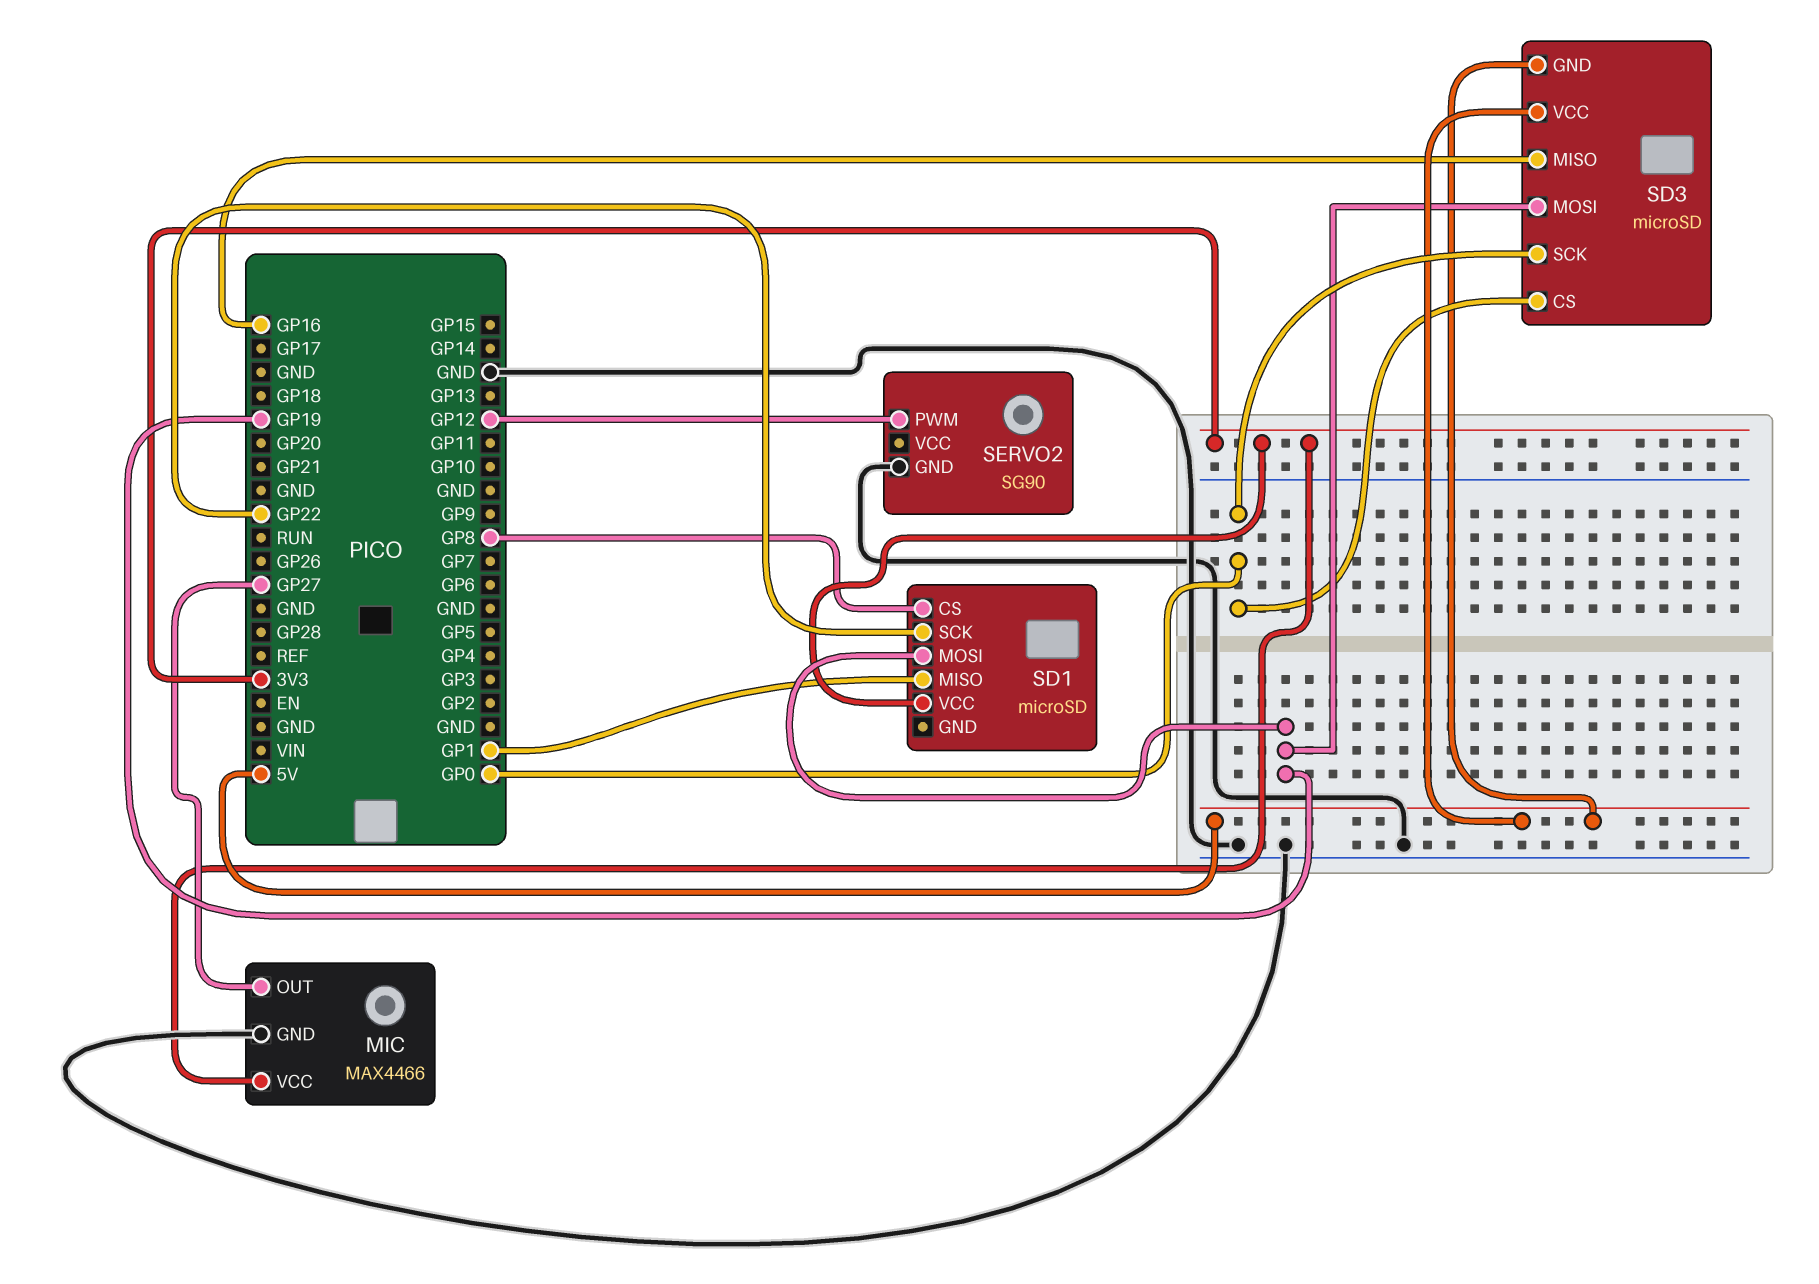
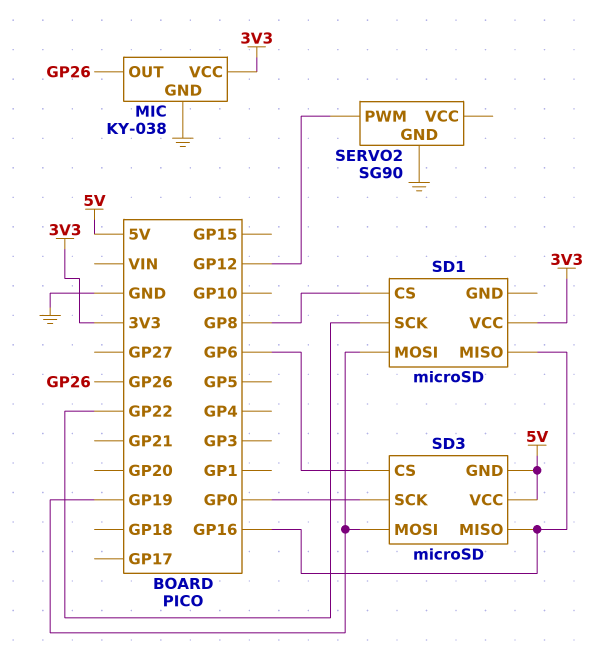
MIC: MAX4466 -> KY-038
MIC pin OUT: GP27 -> GP26
SD1 pin MISO: GP1 -> GP16
SD3 pin CS: GP0 -> GP6

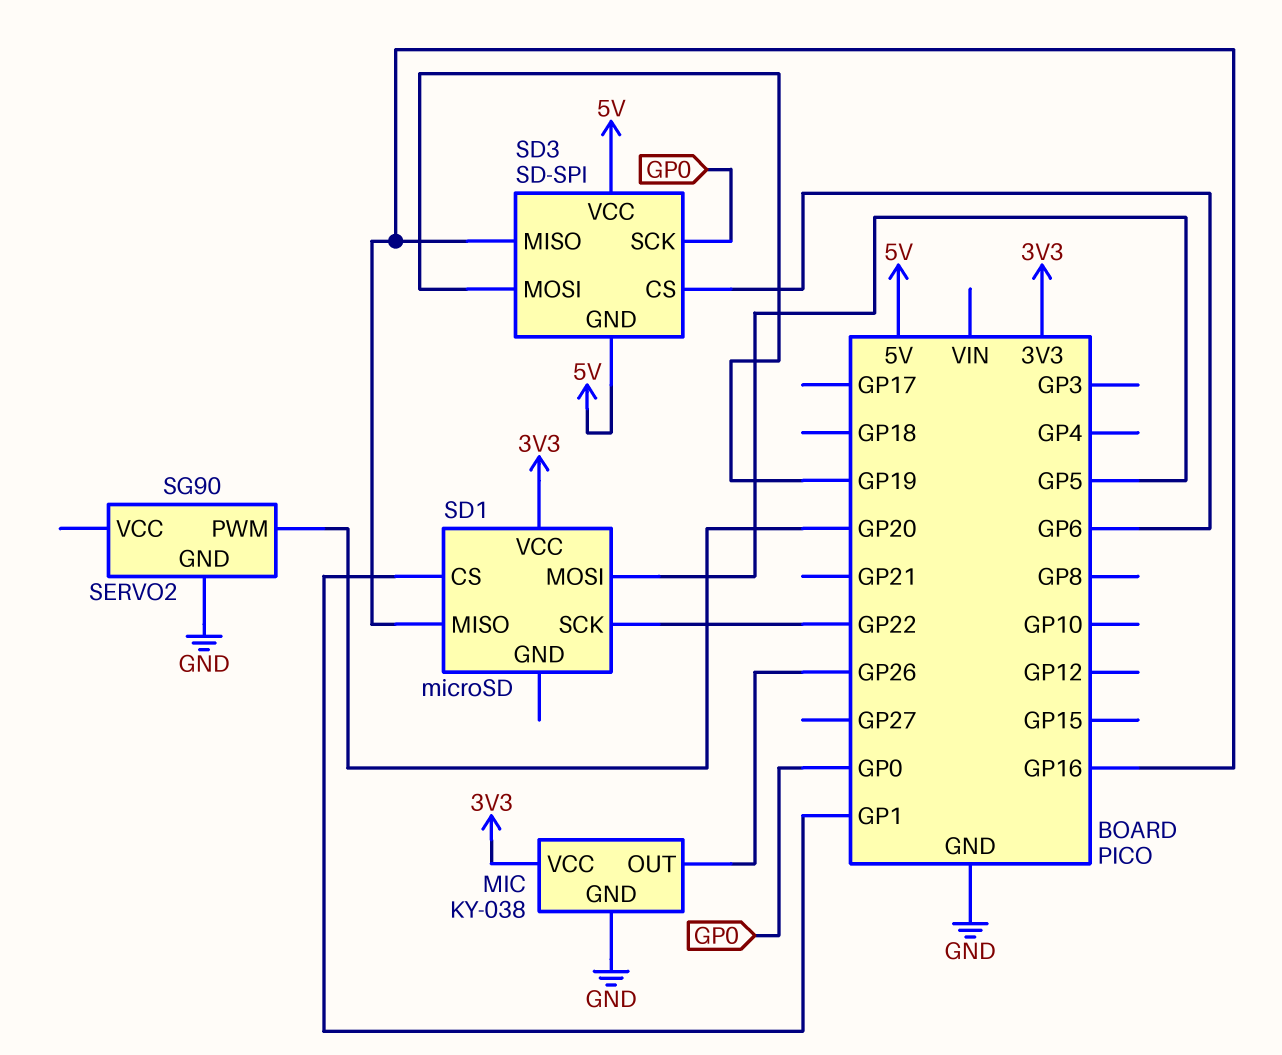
SD1 pin CS: GP8 -> GP1
SD1 pin MOSI: GP19 -> GP5
SD3: microSD -> SD-SPI
SERVO2 pin PWM: GP12 -> GP20

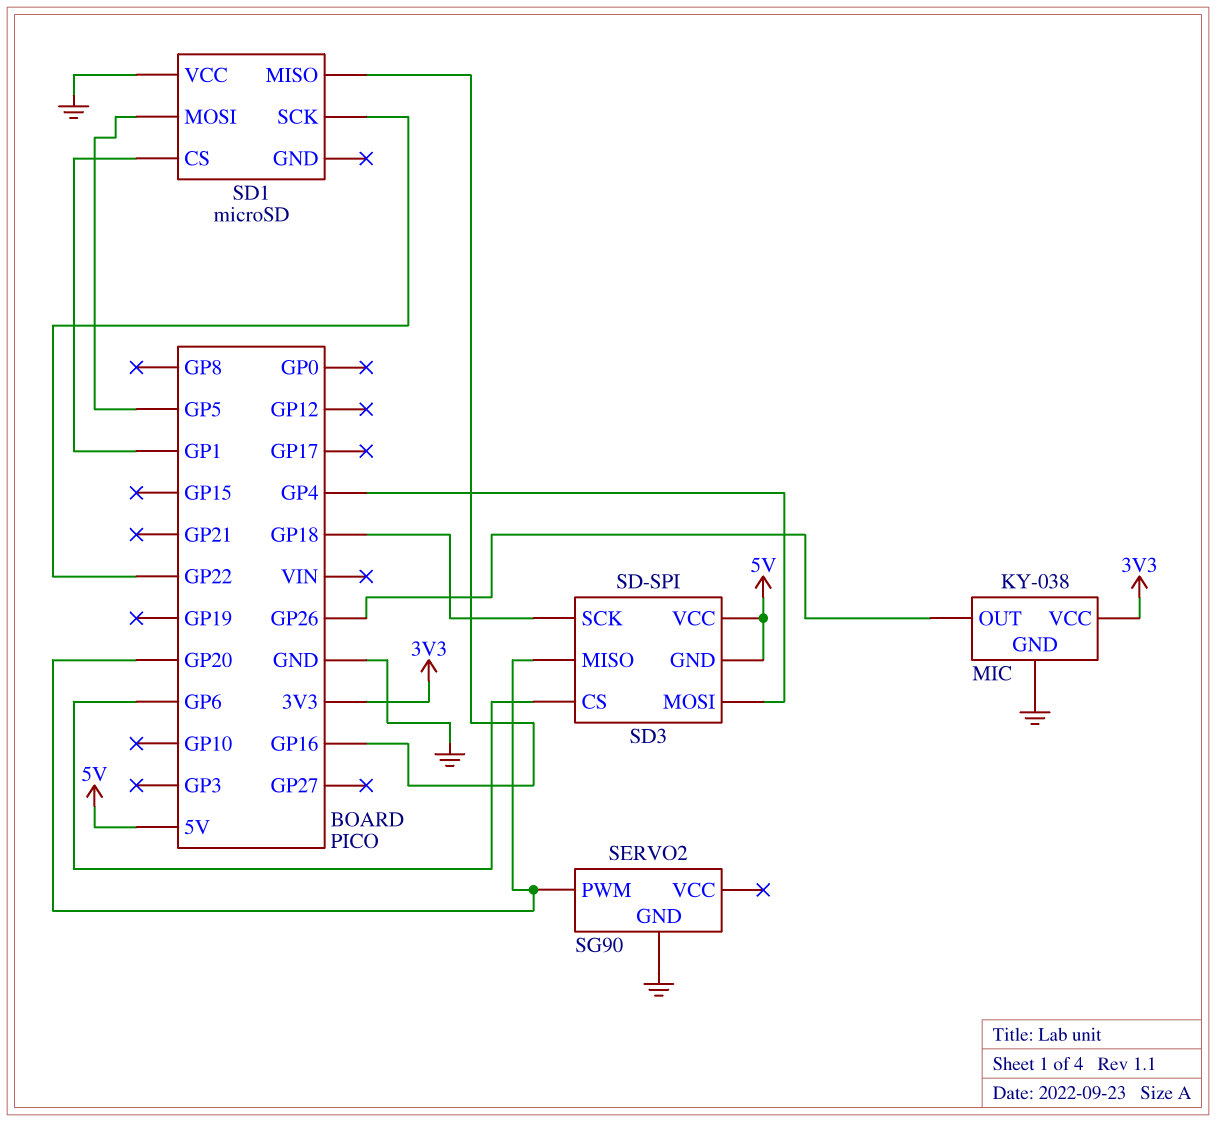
SD1 pin VCC: 3V3 -> GND
SD3 pin MISO: GP16 -> GP20
SD3 pin MOSI: GP19 -> GP4
SD3 pin SCK: GP0 -> GP18

